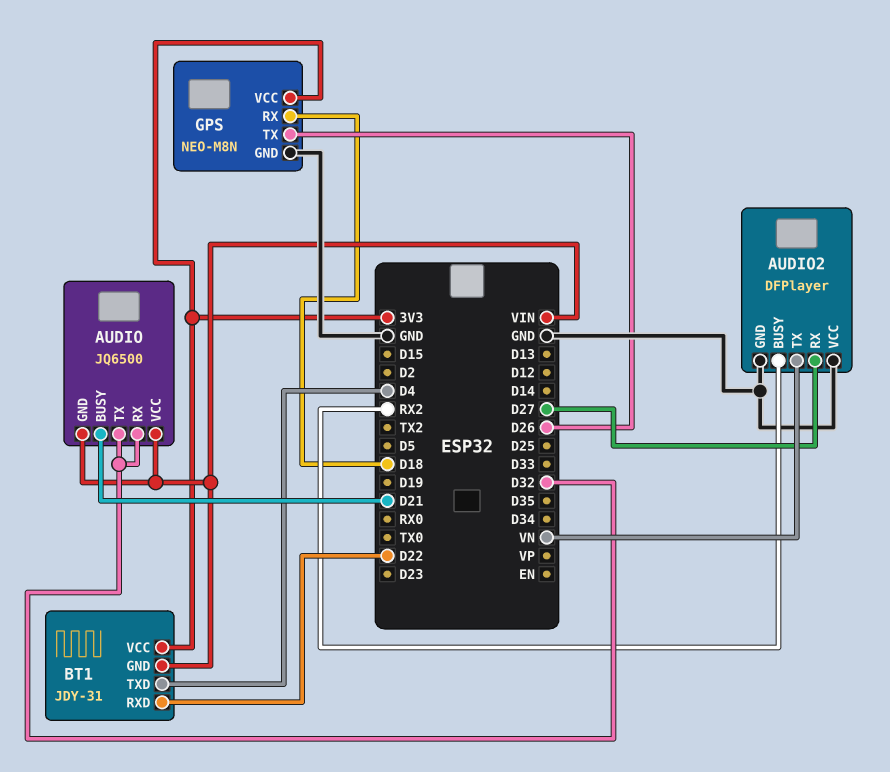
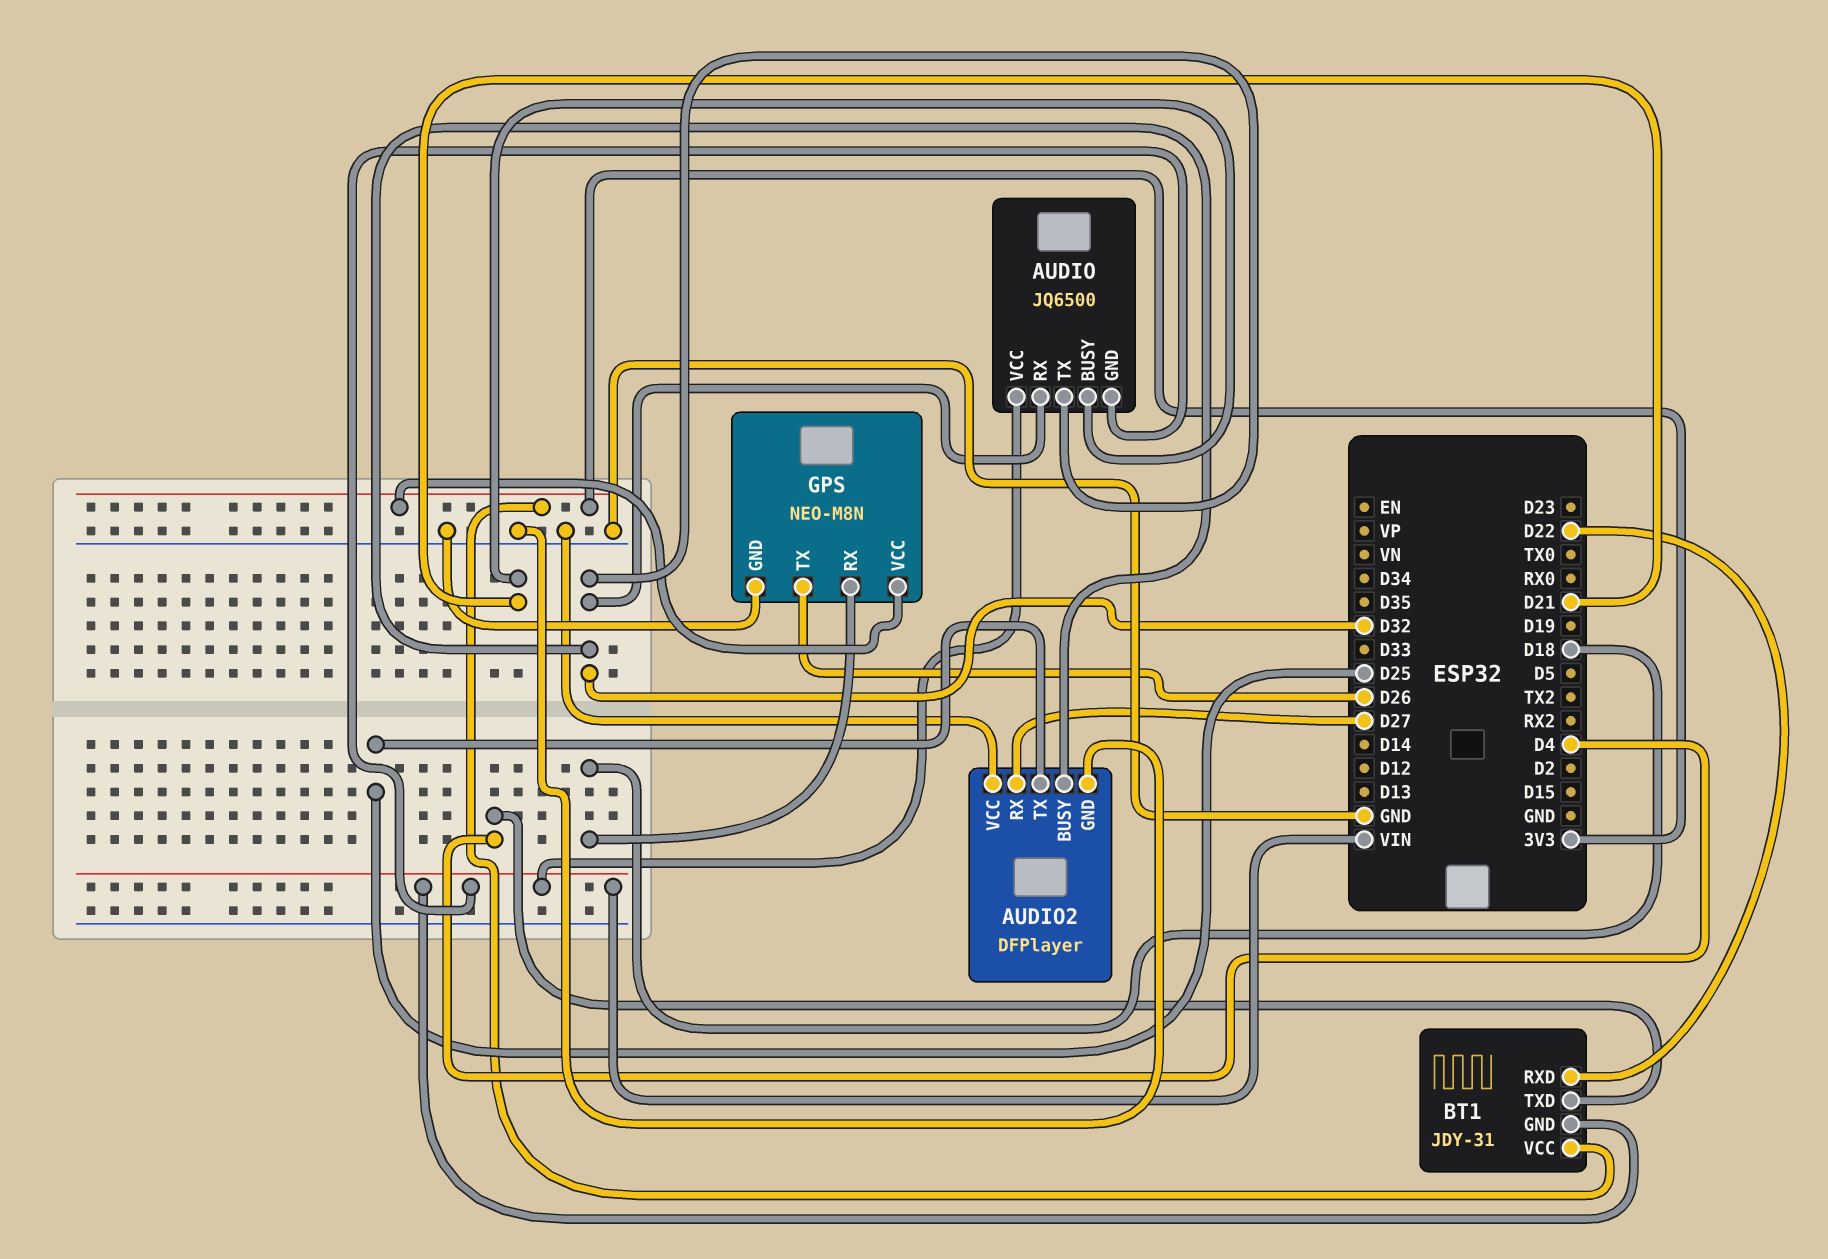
AUDIO2 pin BUSY: RX2 -> D32
AUDIO2 pin TX: VN -> D25

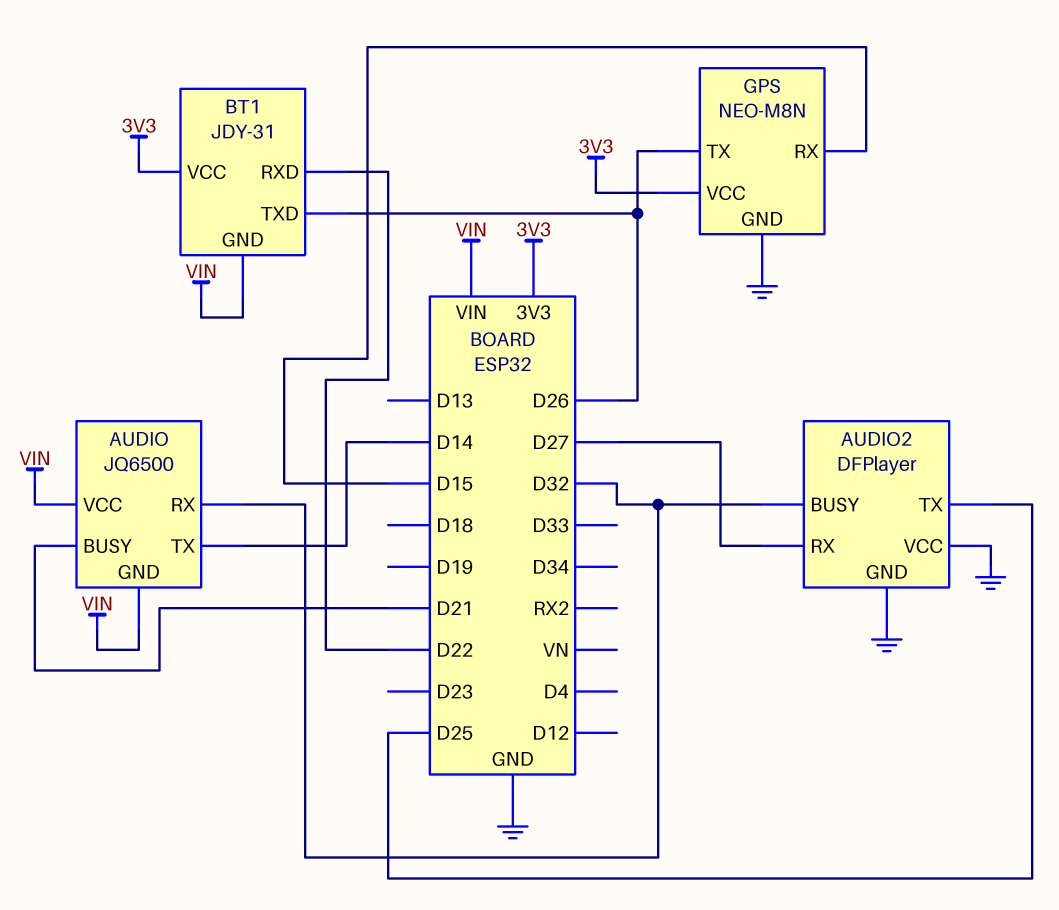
AUDIO pin TX: D32 -> D14
BT1 pin TXD: D4 -> D26
GPS pin RX: D18 -> D15

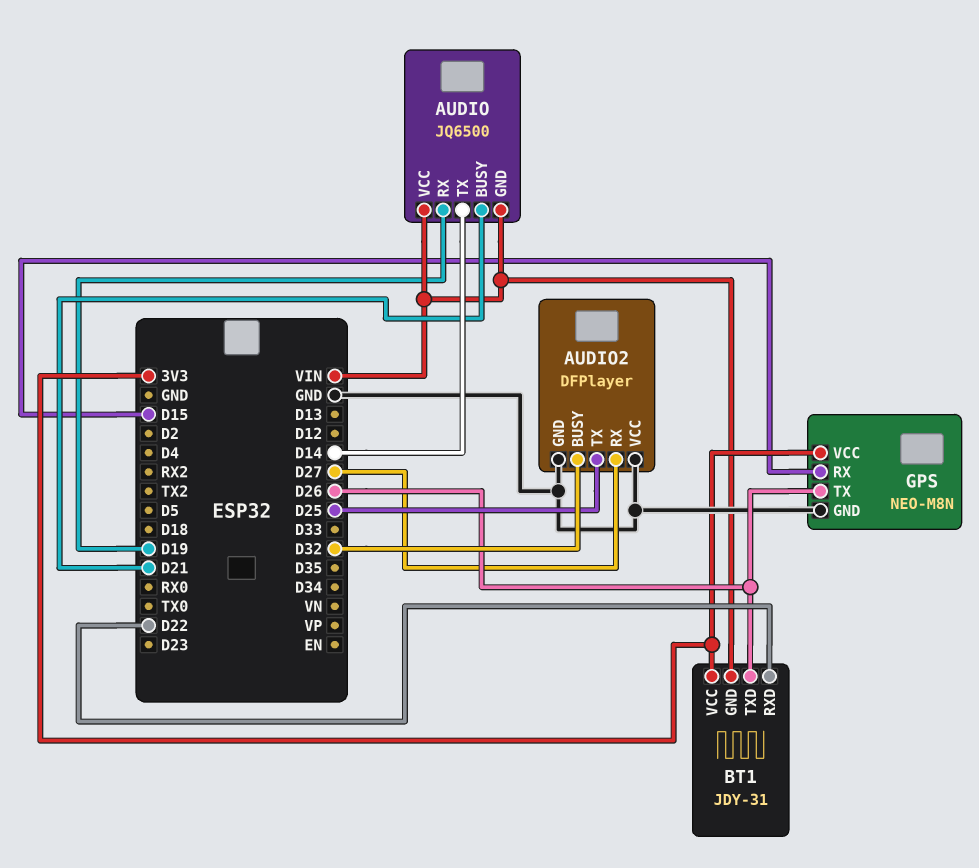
AUDIO pin RX: D32 -> D19

